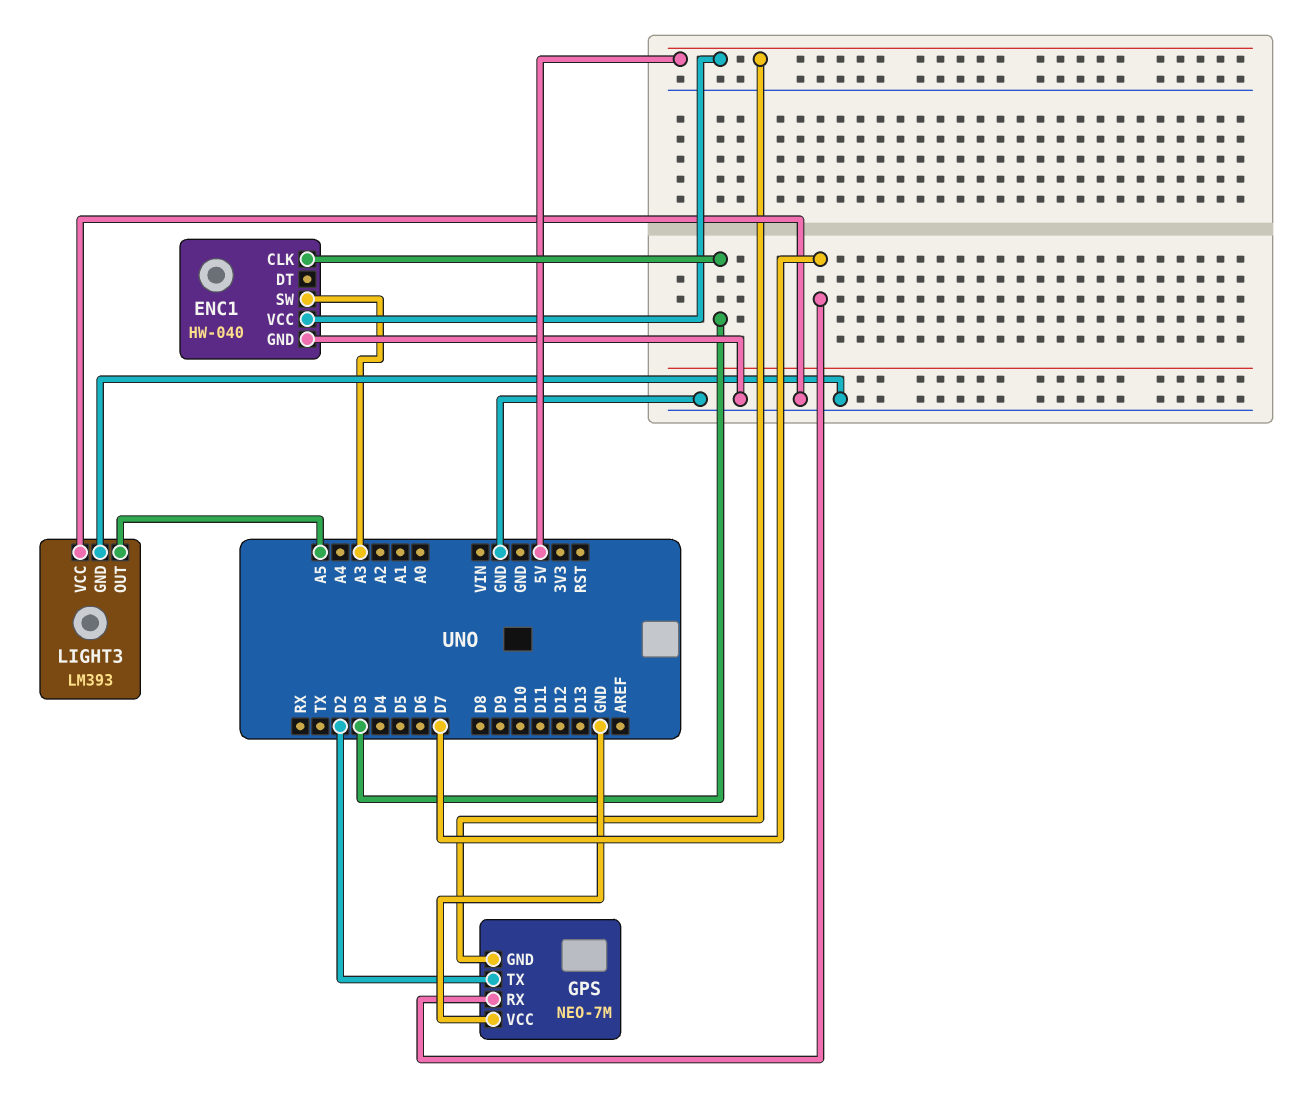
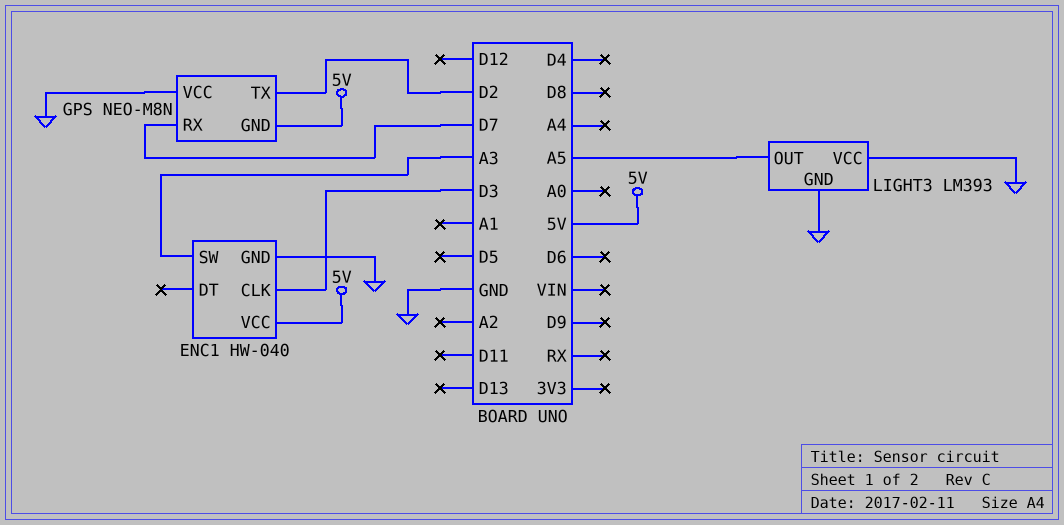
GPS: NEO-7M -> NEO-M8N

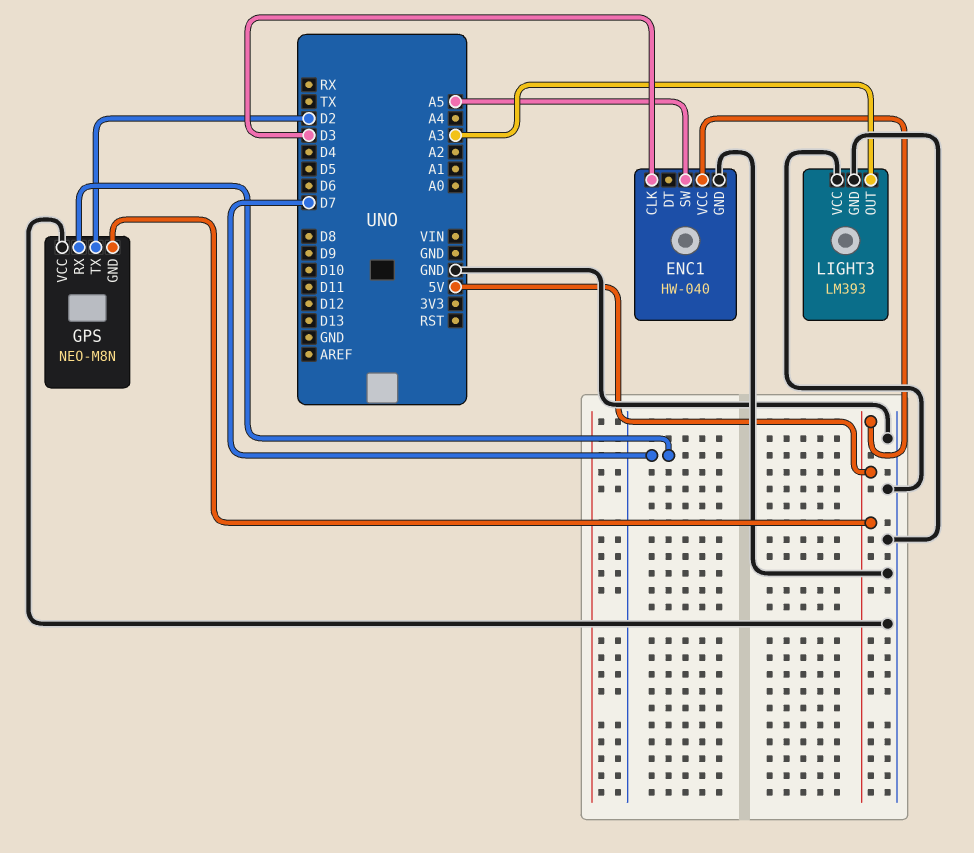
ENC1 pin SW: A3 -> A5
LIGHT3 pin OUT: A5 -> A3

